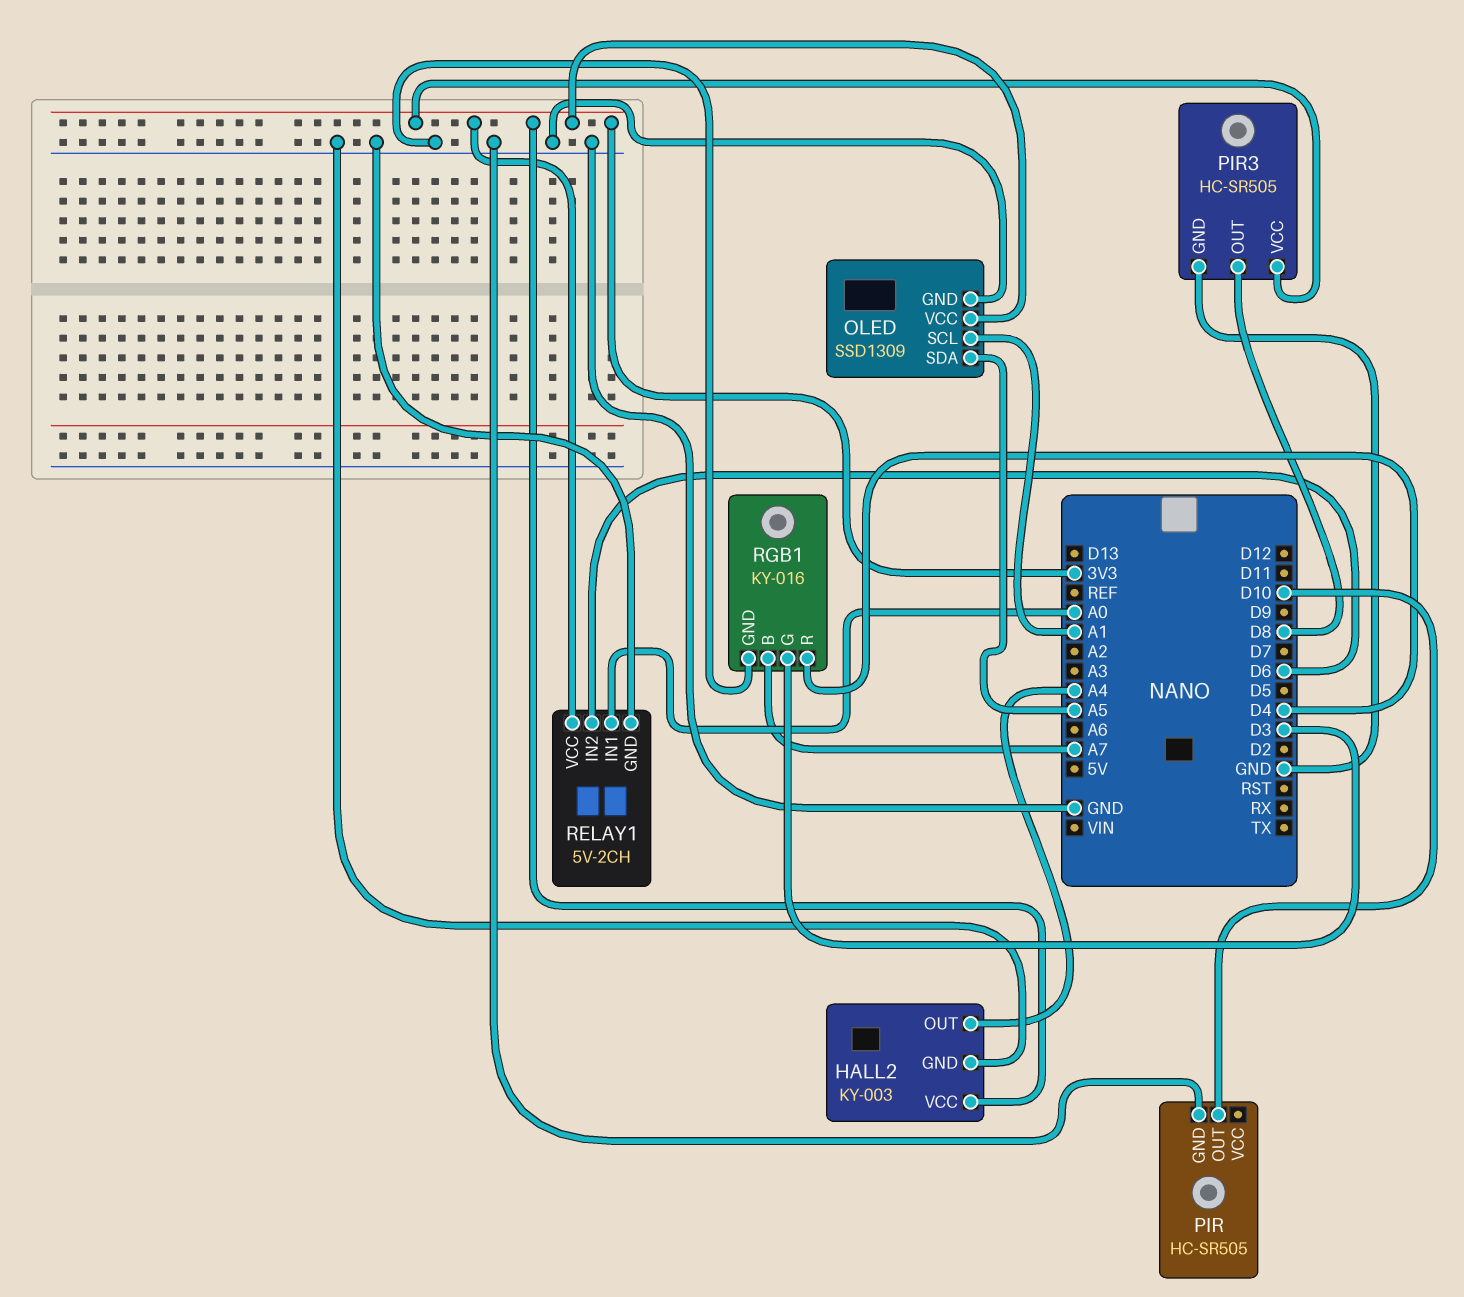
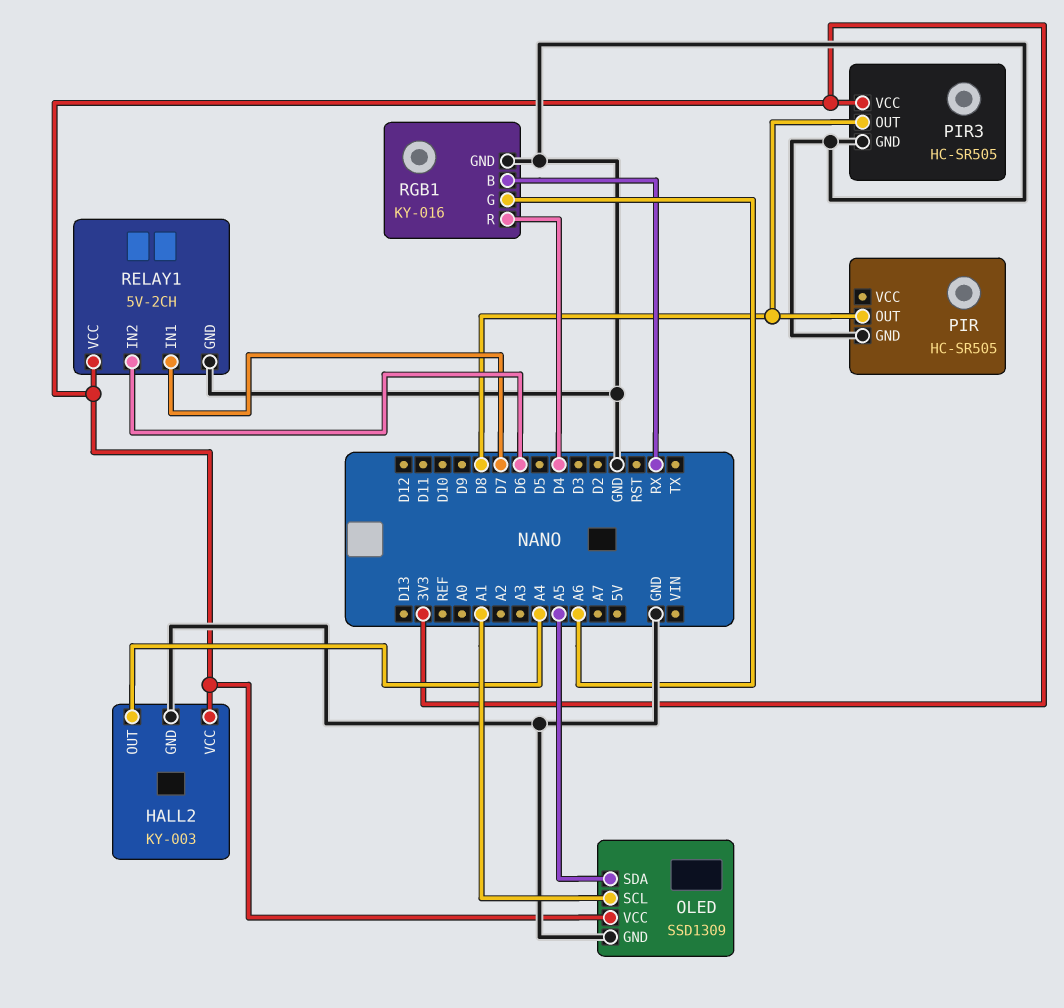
PIR pin OUT: D10 -> D8
RELAY1 pin IN1: A0 -> D7
RGB1 pin B: A7 -> RX
RGB1 pin G: D3 -> A6

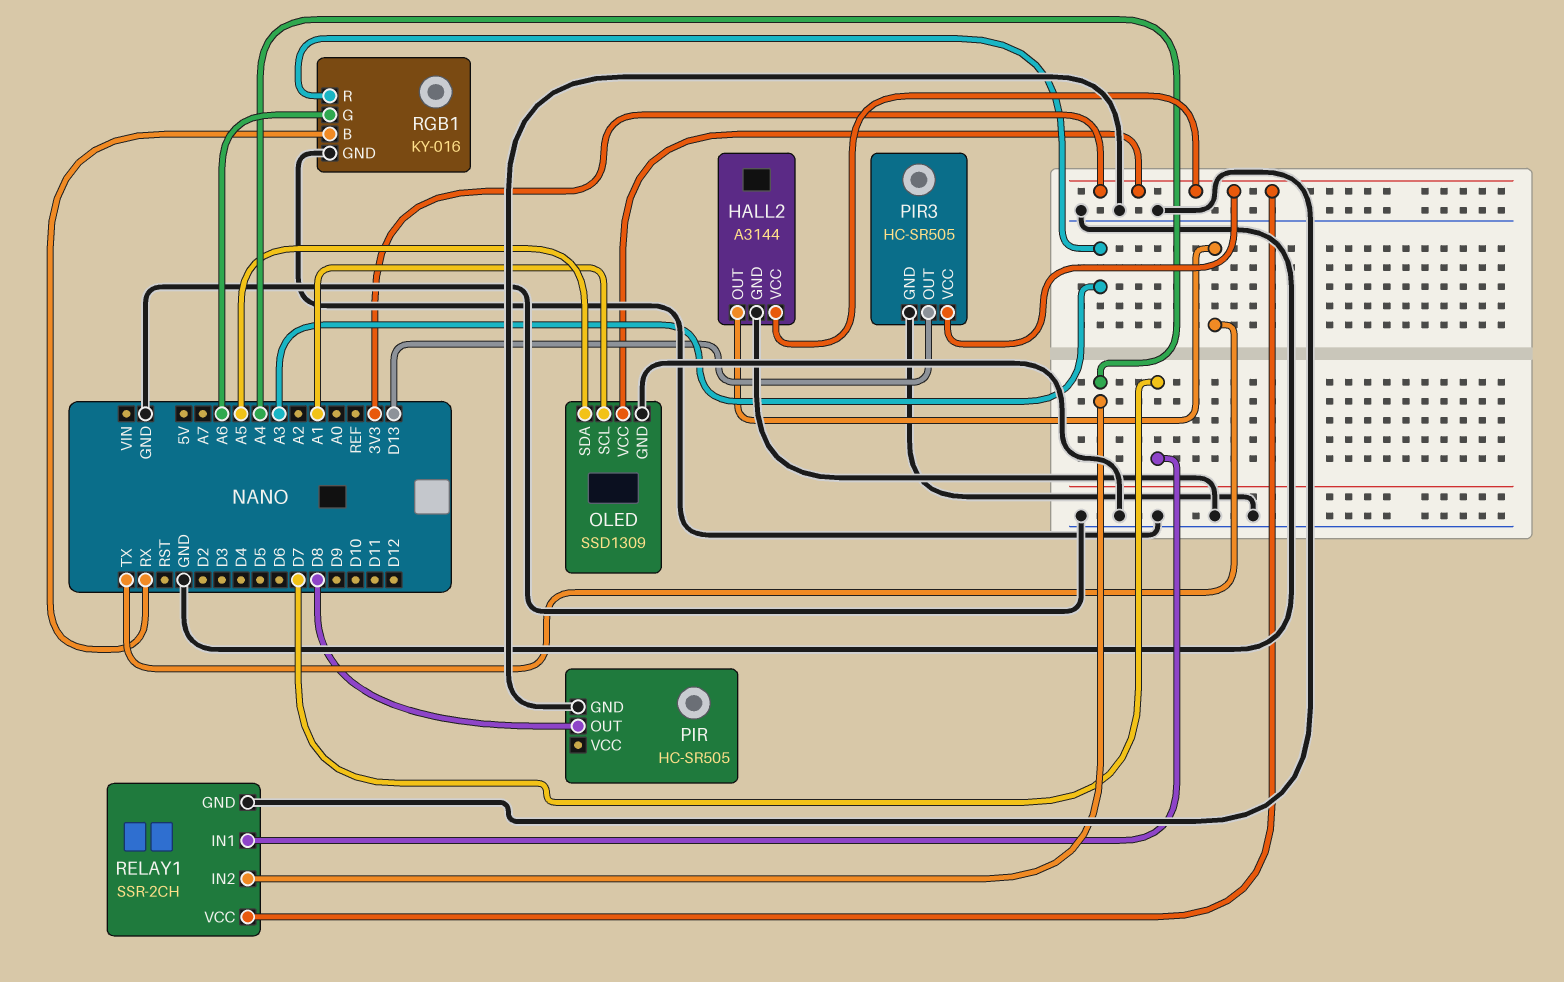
HALL2: KY-003 -> A3144
HALL2 pin OUT: A4 -> TX
PIR3 pin OUT: D8 -> D13
RELAY1: 5V-2CH -> SSR-2CH
RELAY1 pin IN2: D6 -> A4
RGB1 pin R: D4 -> A3

